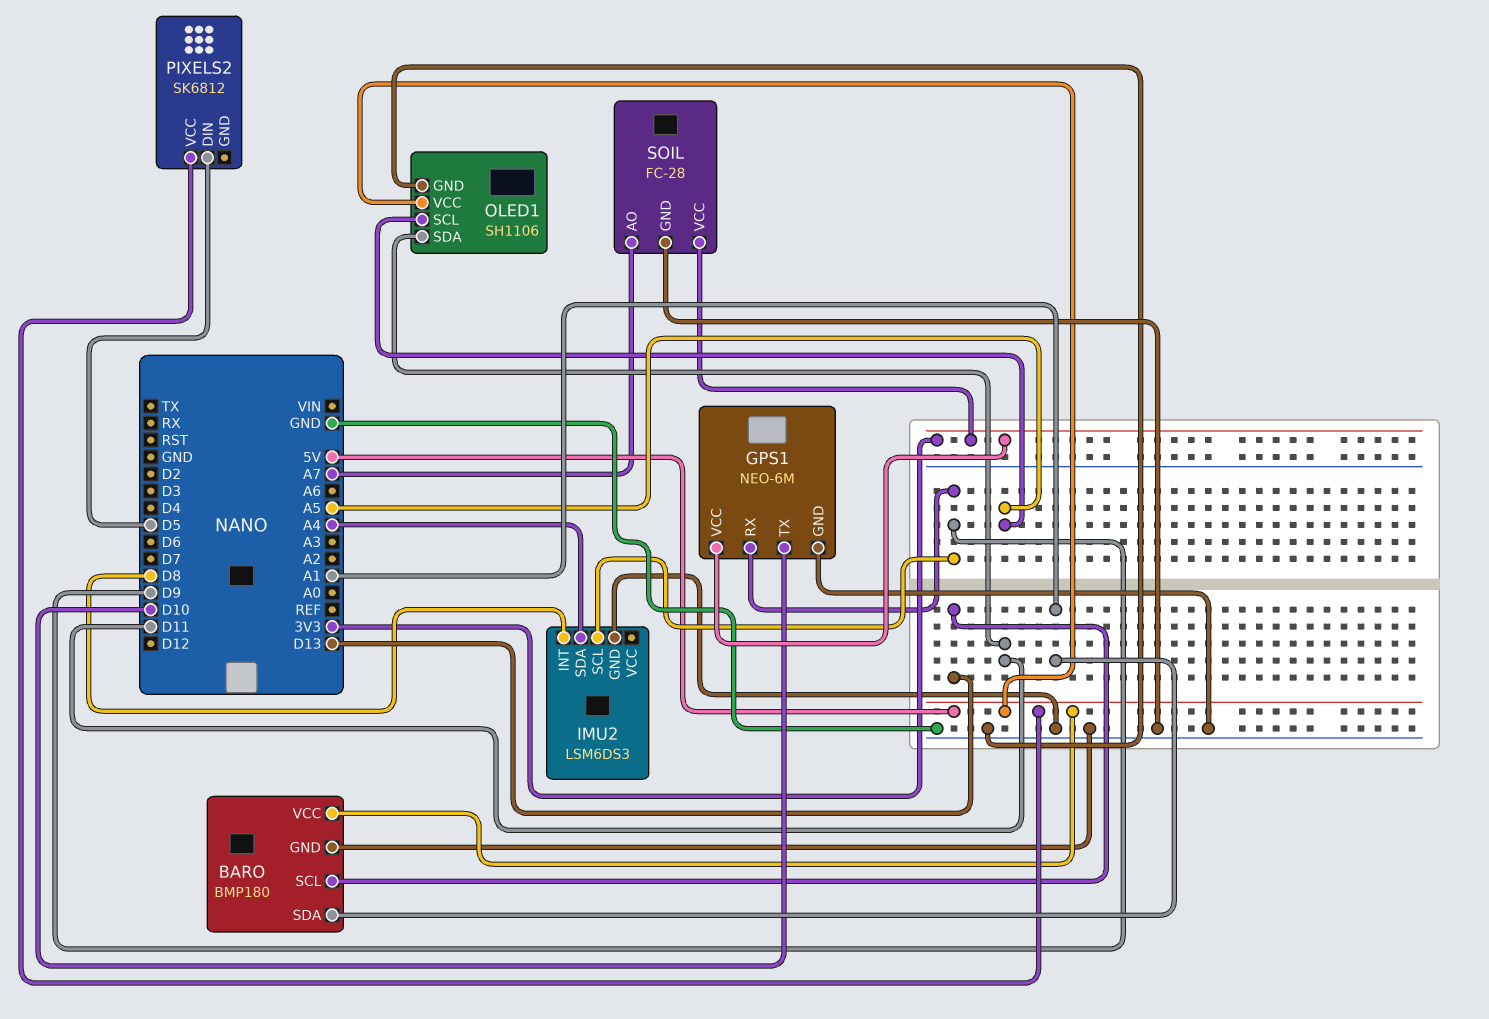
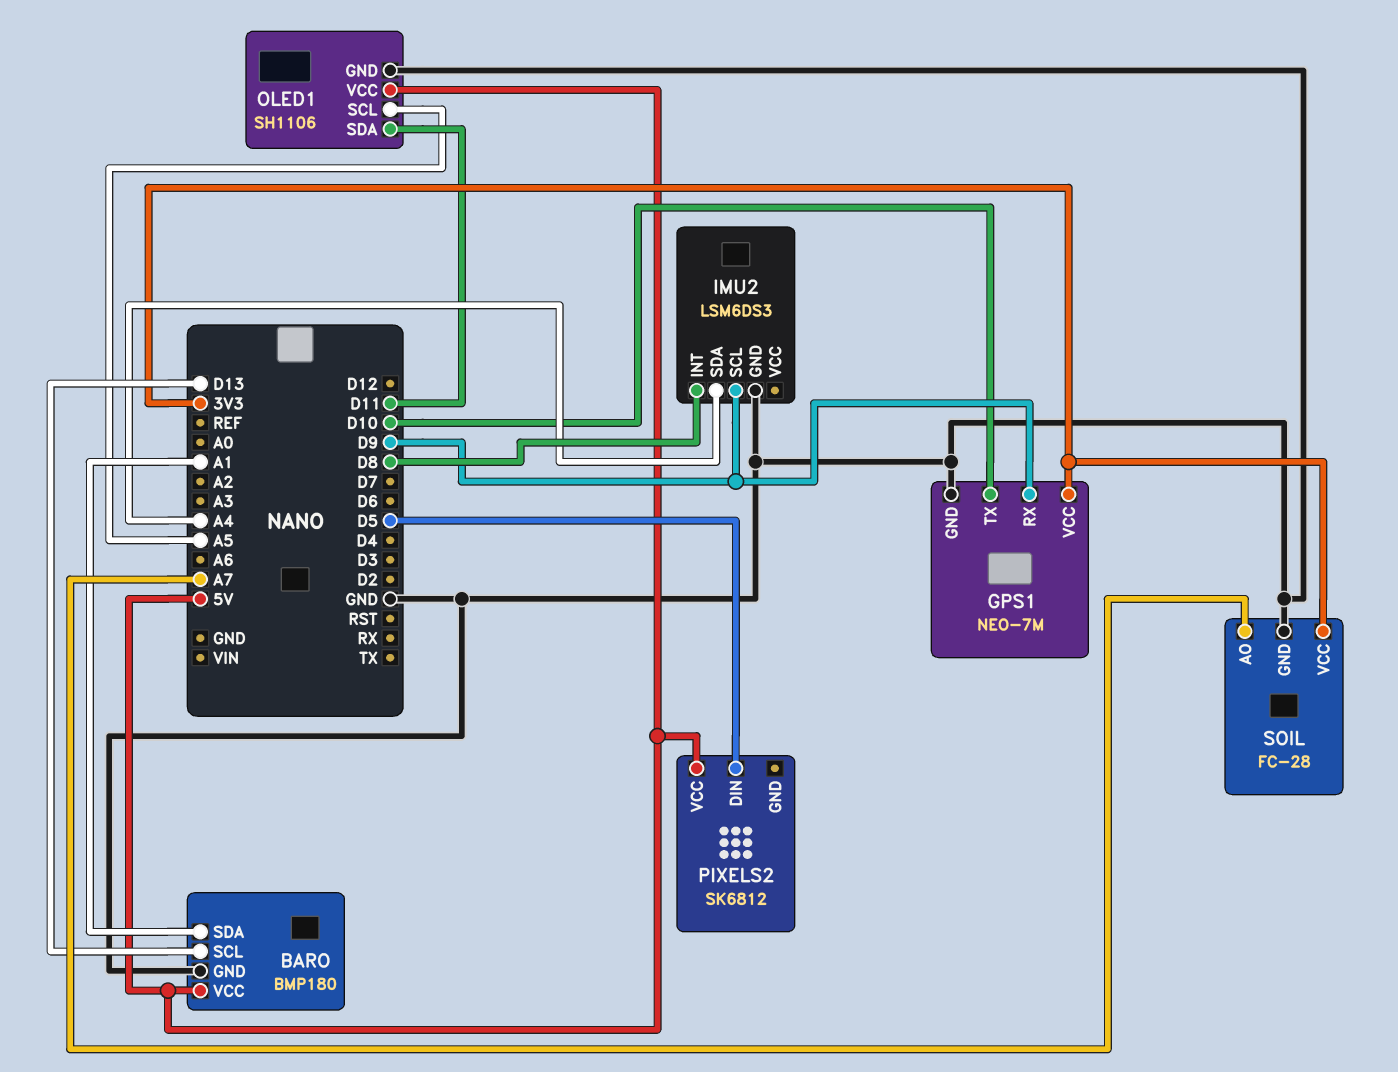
GPS1: NEO-6M -> NEO-7M

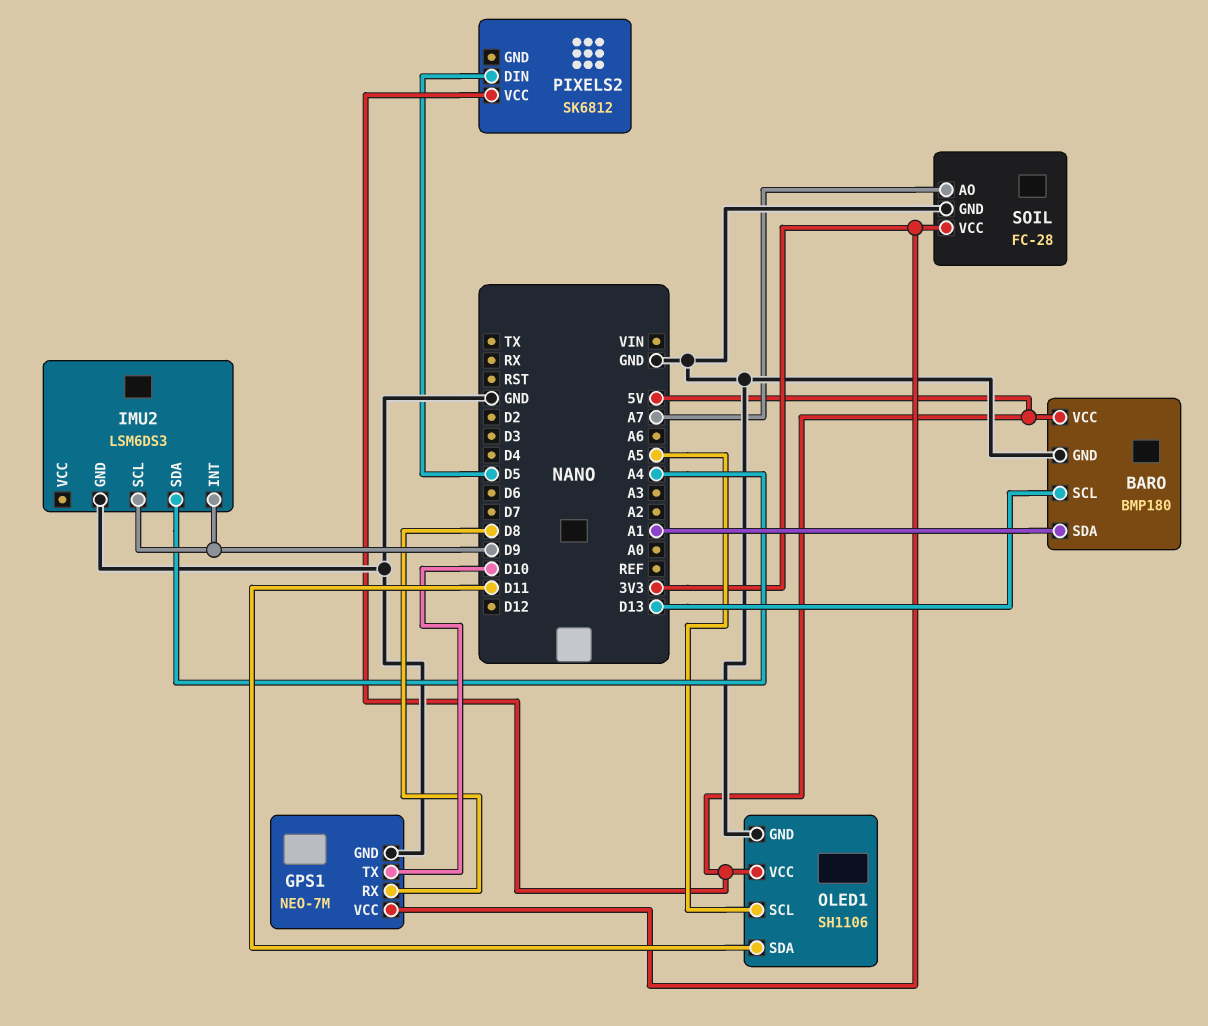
GPS1 pin RX: D9 -> D8
IMU2 pin INT: D8 -> D9

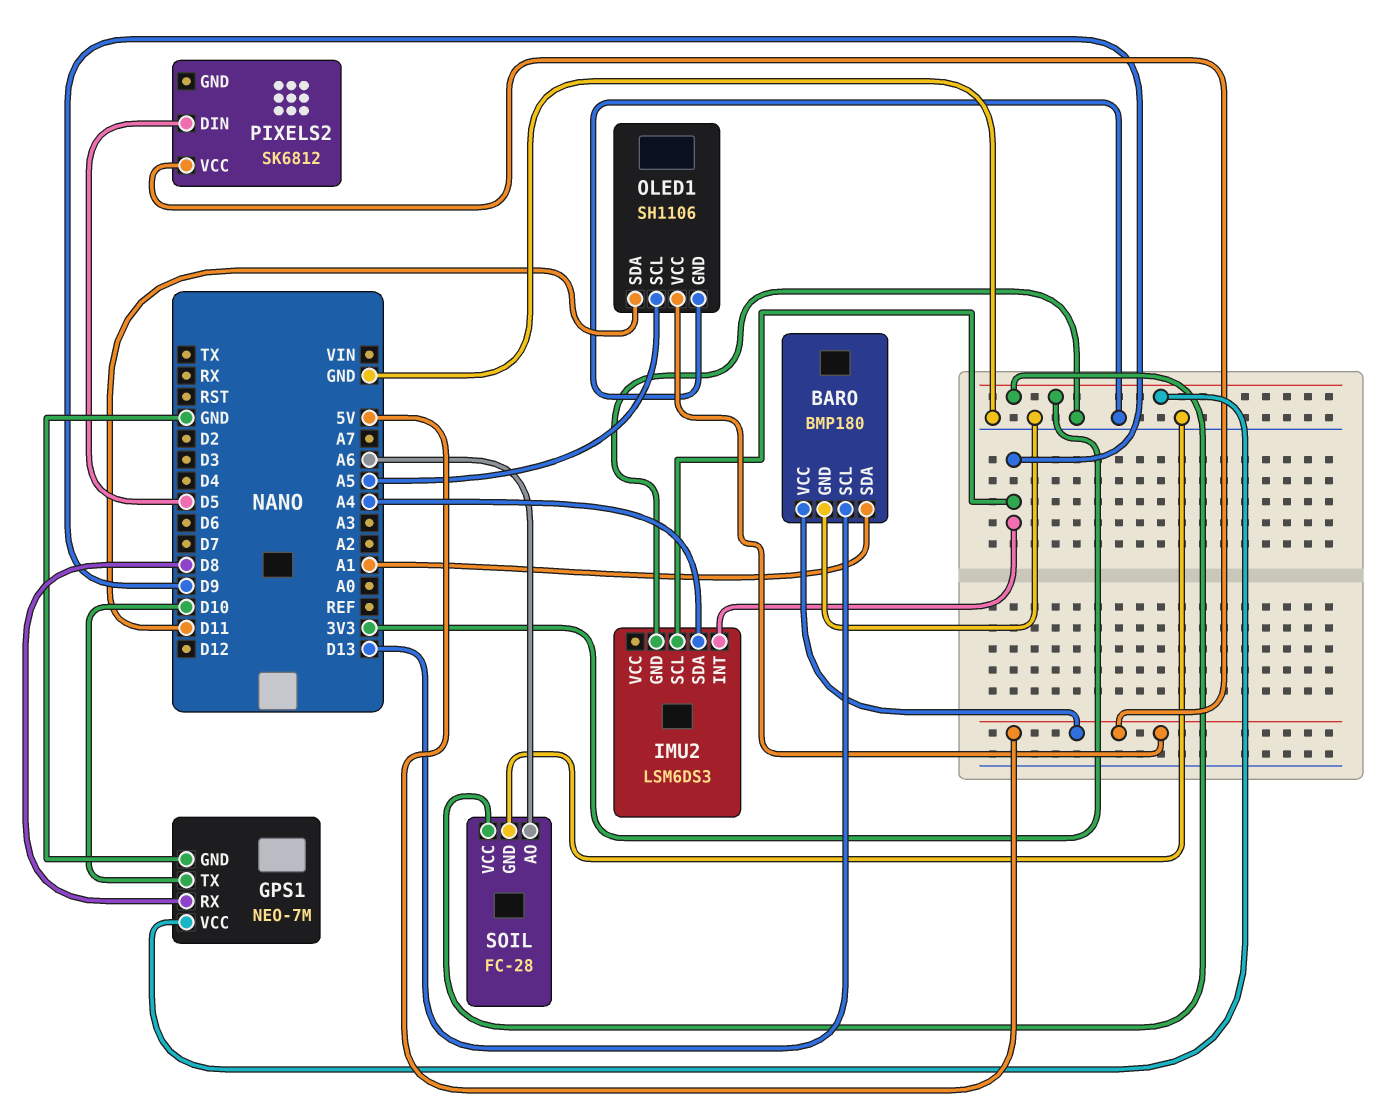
SOIL pin AO: A7 -> A6

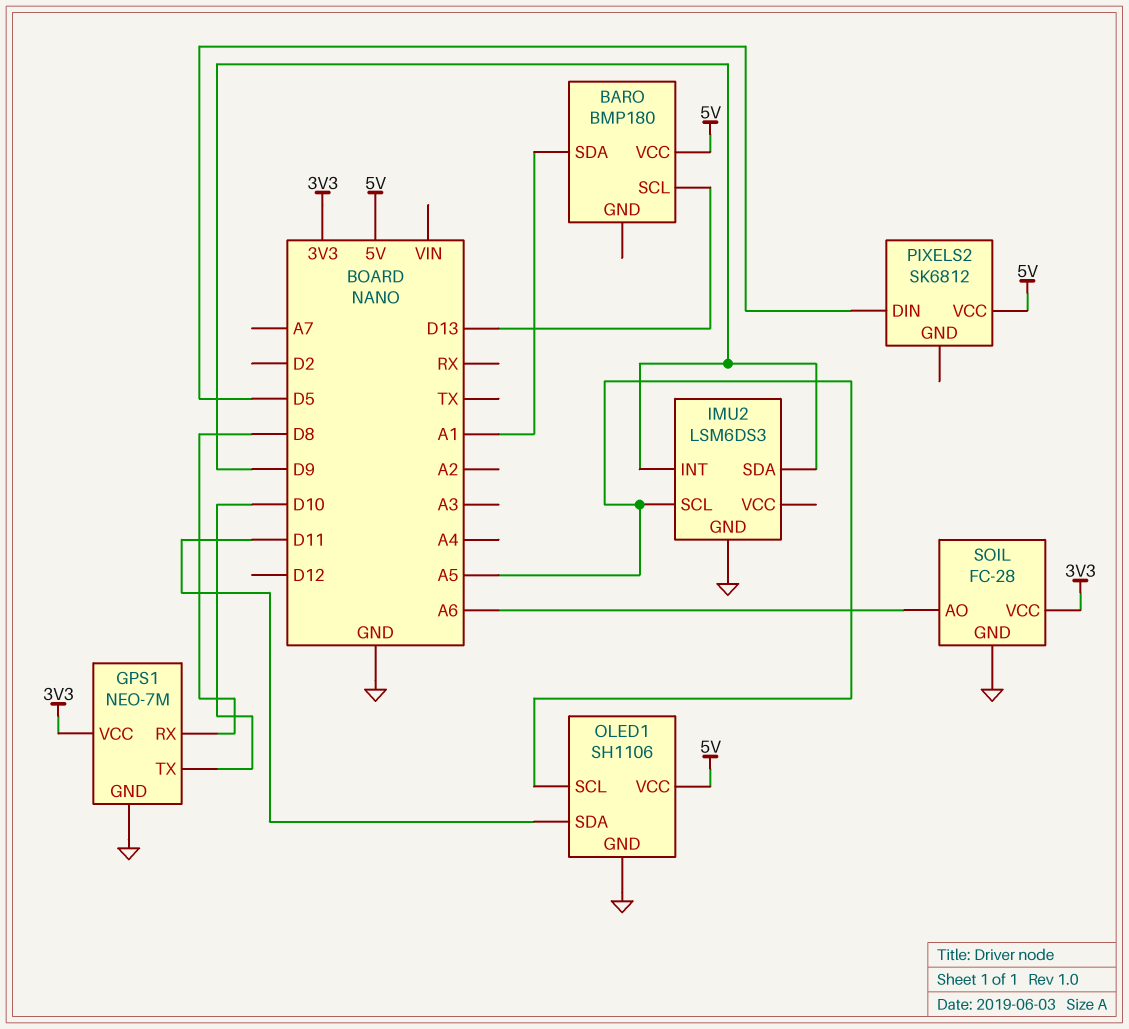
BARO pin GND: GND -> none
IMU2 pin SCL: D9 -> A5
IMU2 pin SDA: A4 -> D9

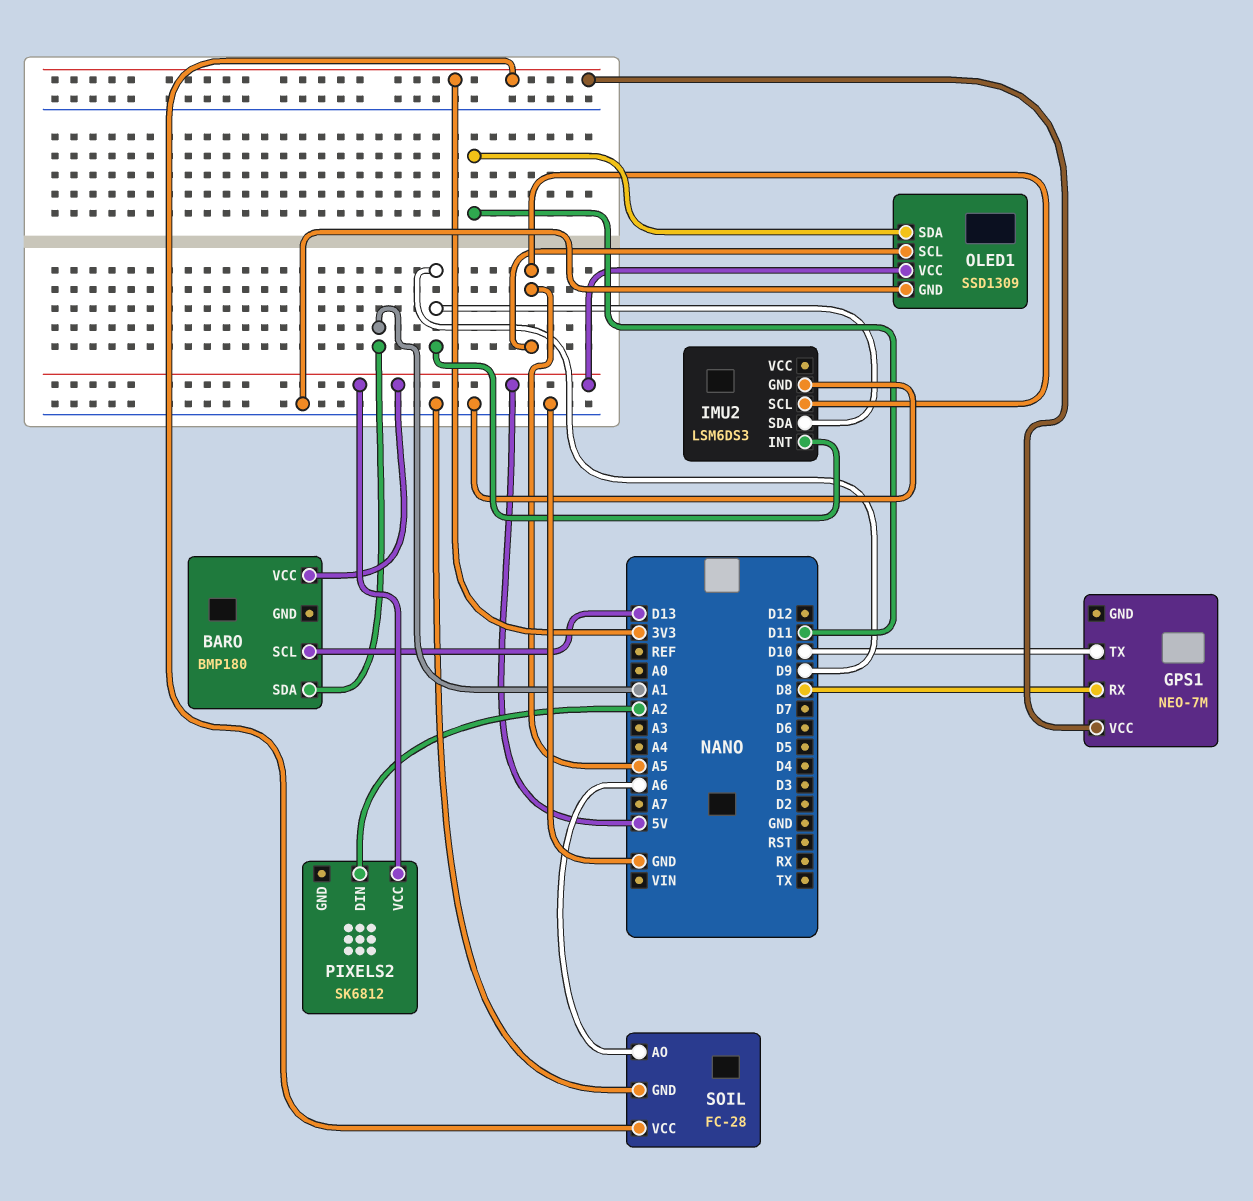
GPS1 pin GND: GND -> none
OLED1: SH1106 -> SSD1309
PIXELS2 pin DIN: D5 -> A2

